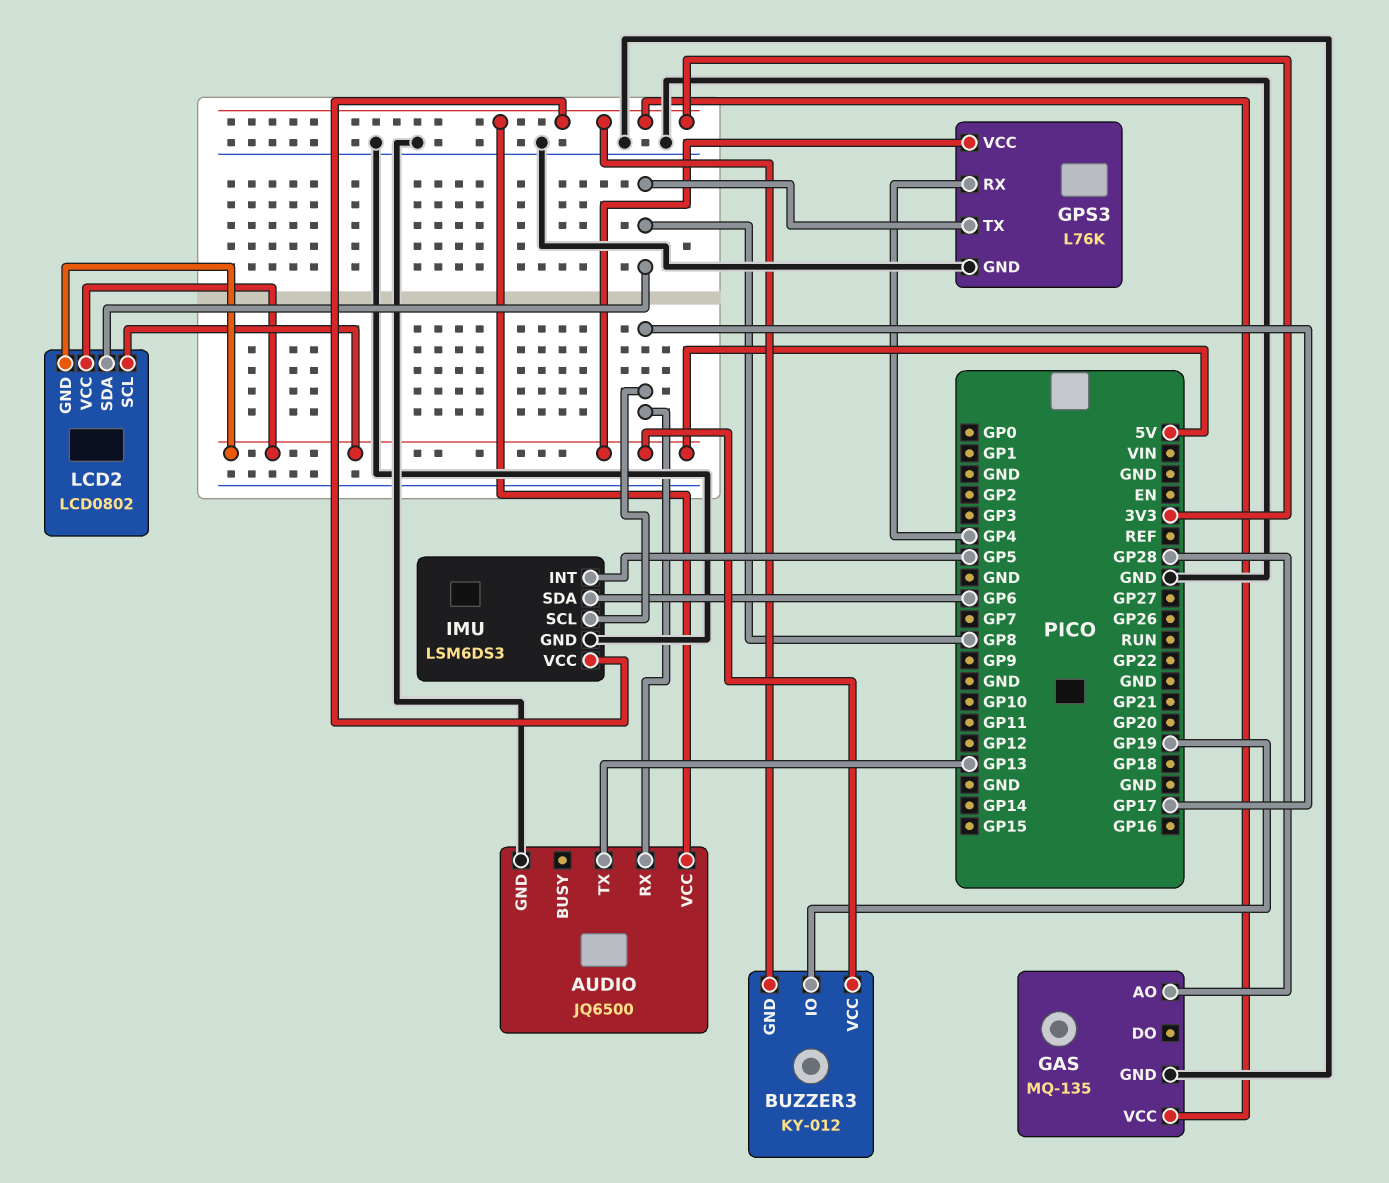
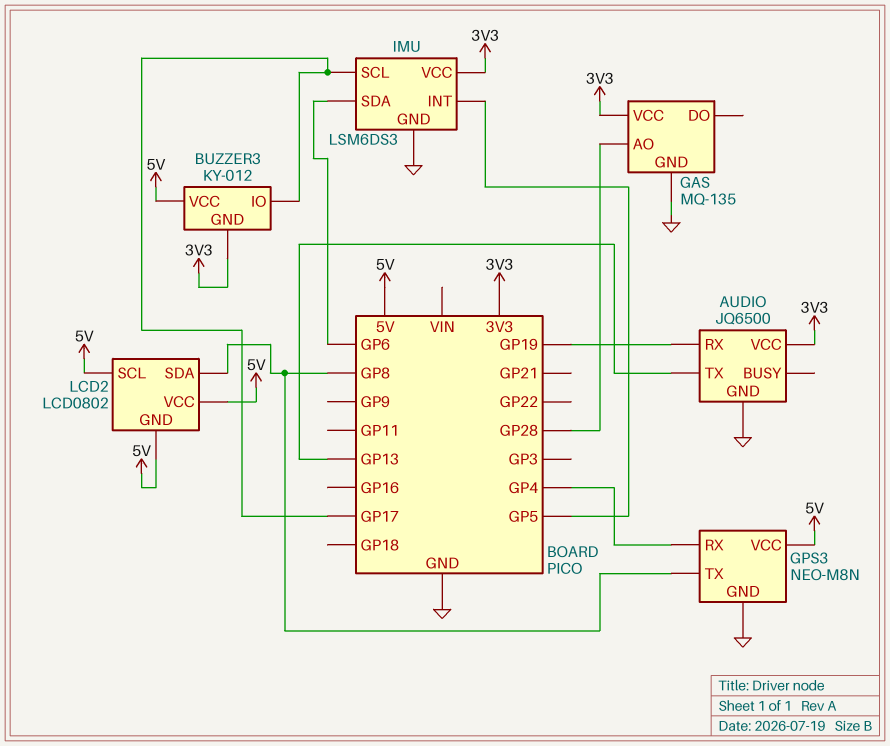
AUDIO pin RX: GP17 -> GP19
BUZZER3 pin IO: GP19 -> GP17
GPS3: L76K -> NEO-M8N

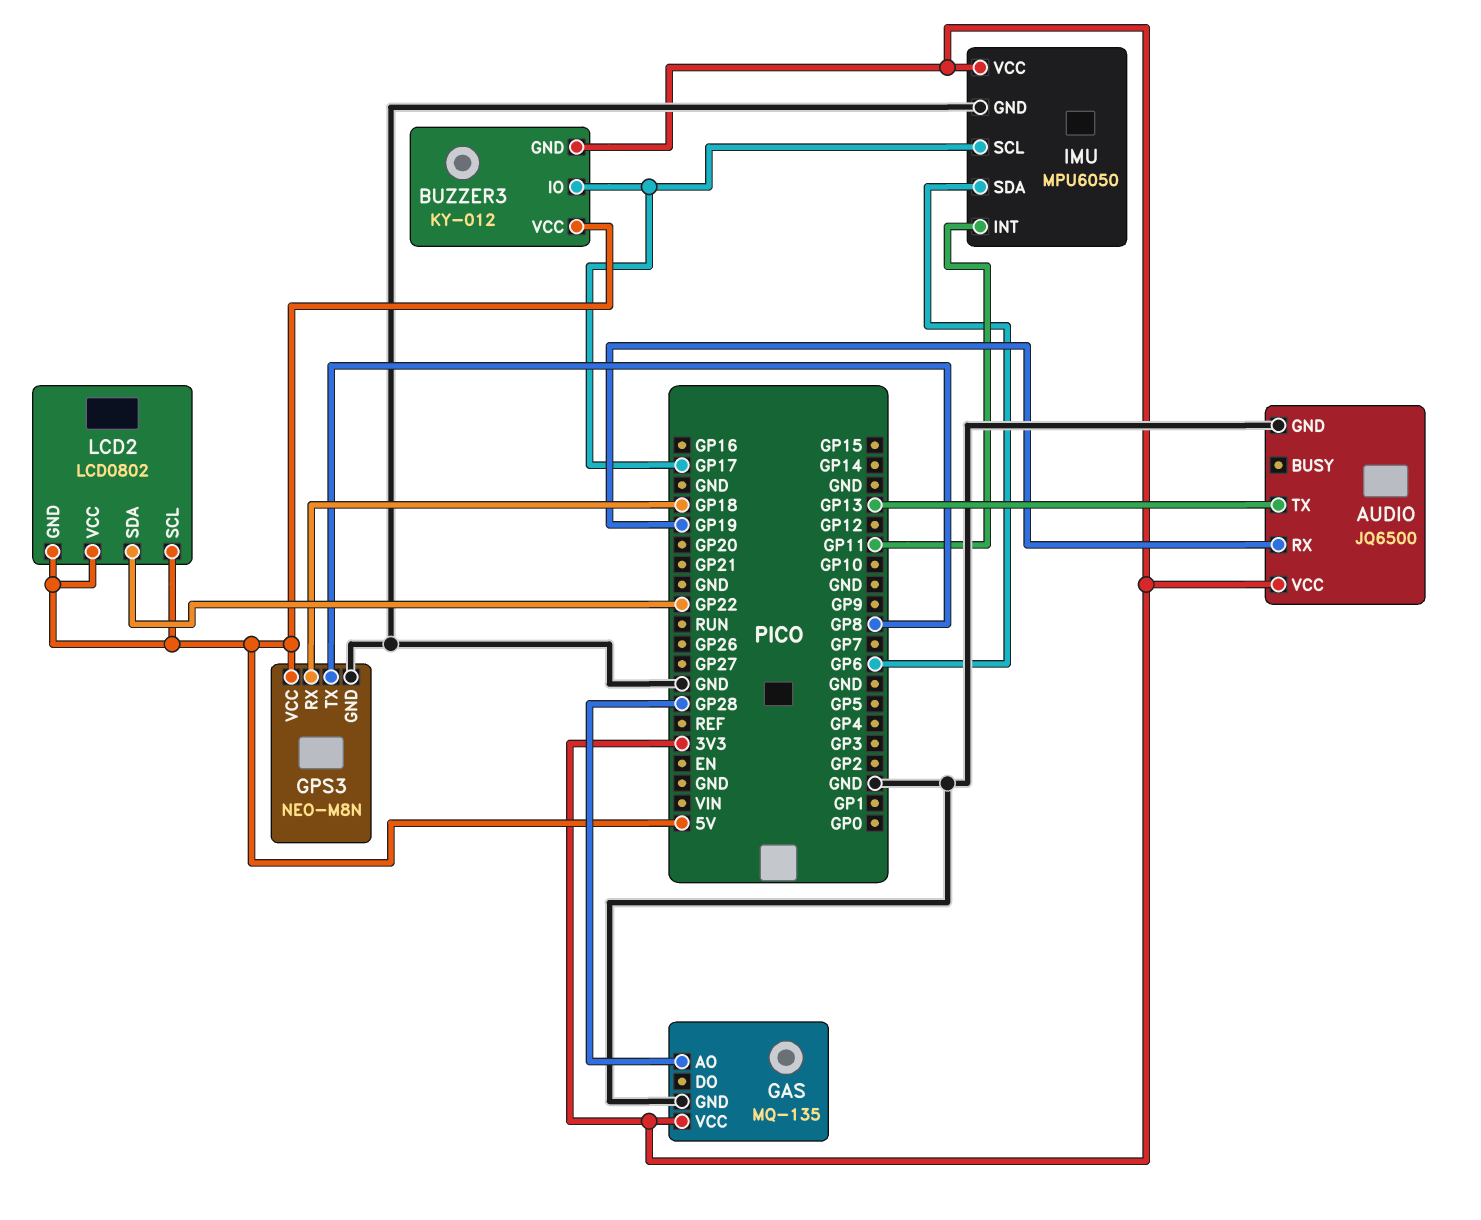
GPS3 pin RX: GP4 -> GP18
IMU: LSM6DS3 -> MPU6050
IMU pin INT: GP5 -> GP11
LCD2 pin SDA: GP8 -> GP22

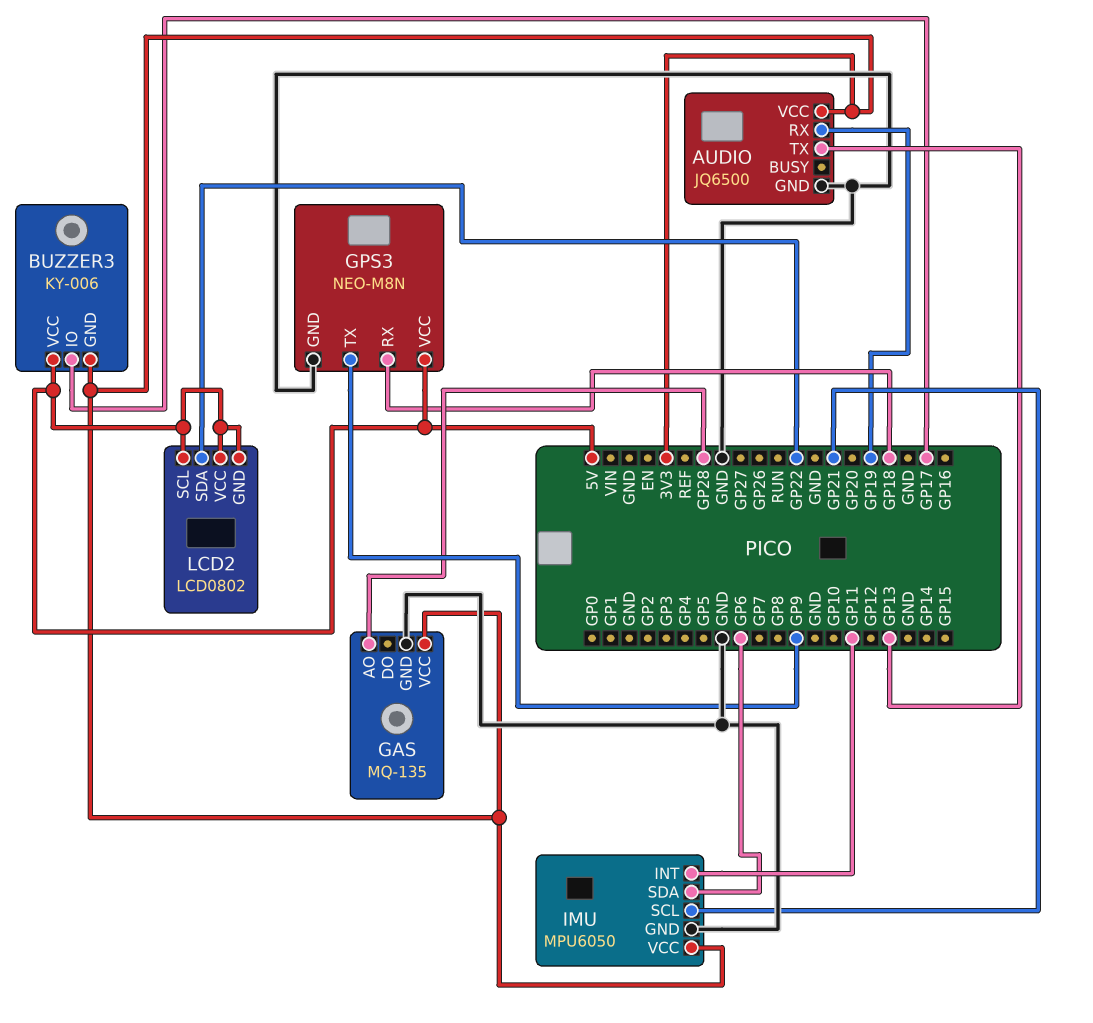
BUZZER3: KY-012 -> KY-006
GPS3 pin TX: GP8 -> GP9
IMU pin SCL: GP17 -> GP21

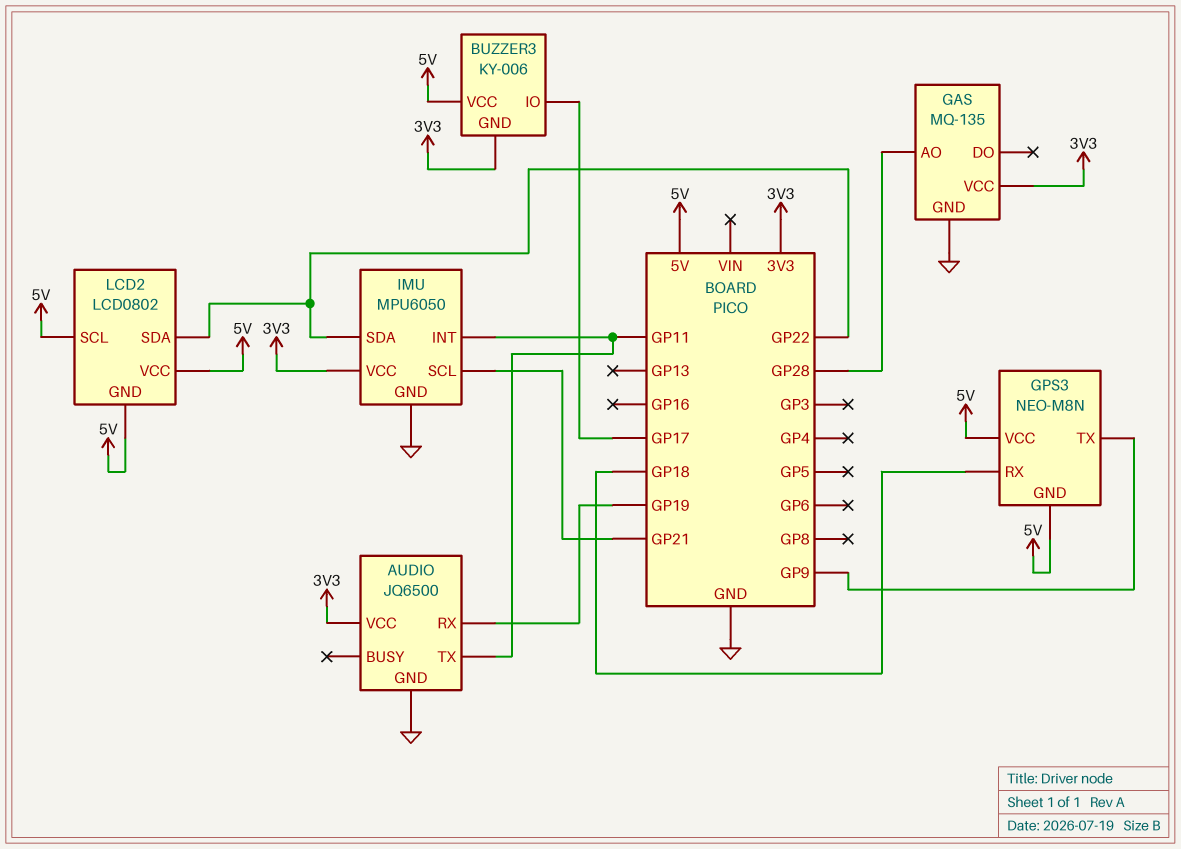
AUDIO pin TX: GP13 -> GP11
GPS3 pin GND: GND -> 5V
IMU pin SDA: GP6 -> GP22

